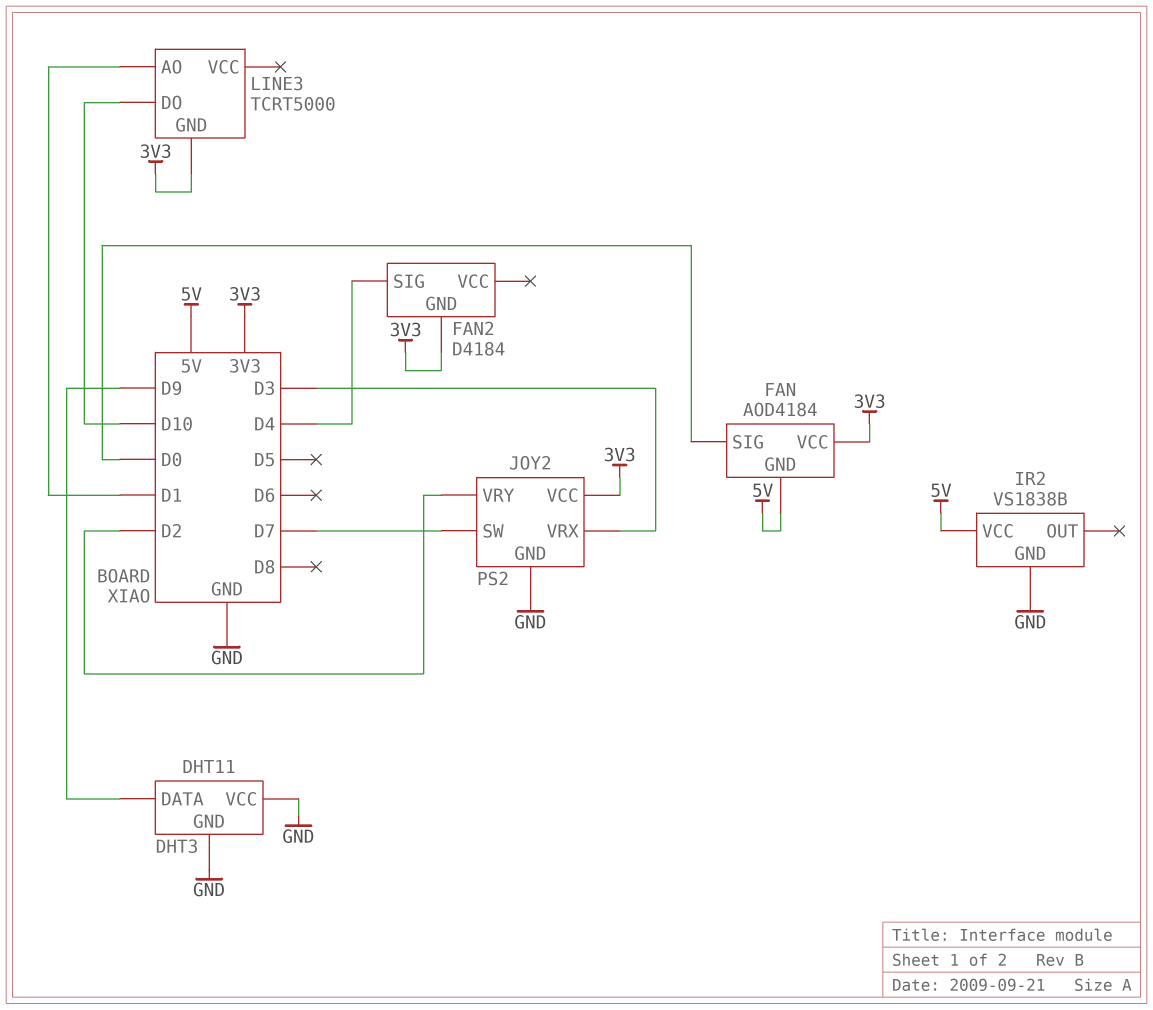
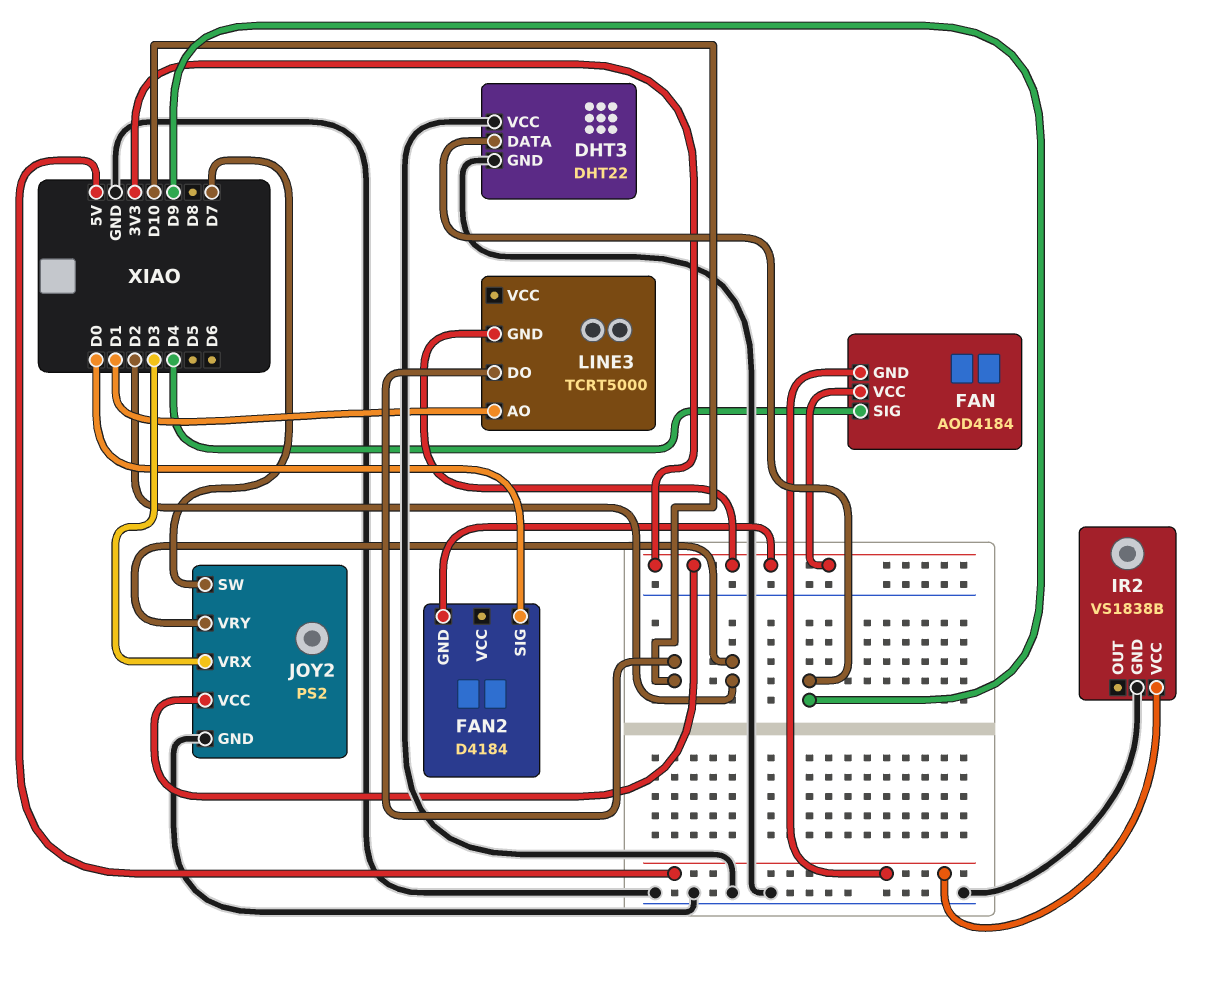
DHT3: DHT11 -> DHT22
FAN pin SIG: D0 -> D4
FAN2 pin SIG: D4 -> D0

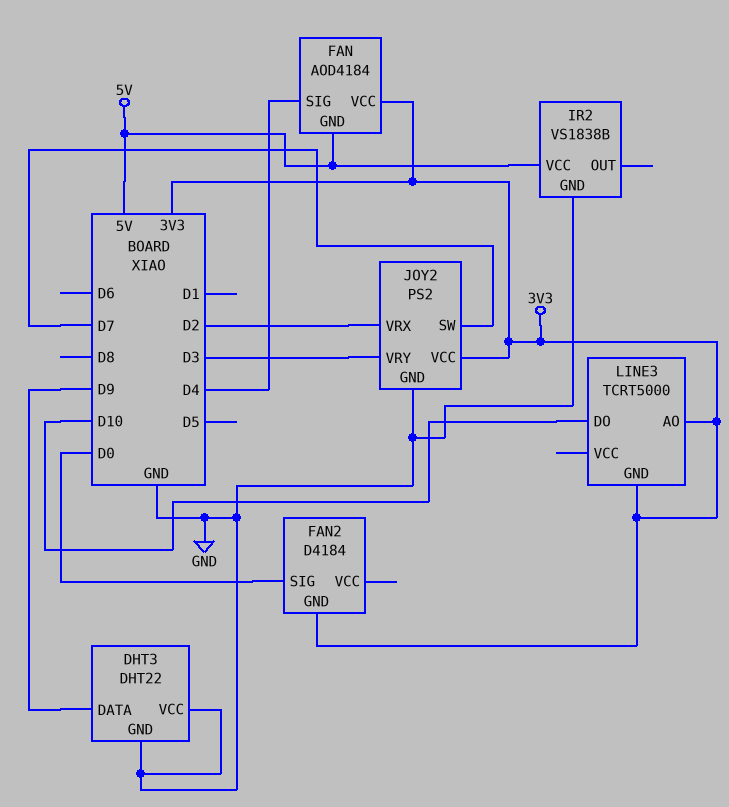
JOY2 pin VRX: D3 -> D2
JOY2 pin VRY: D2 -> D3
LINE3 pin AO: D1 -> 3V3

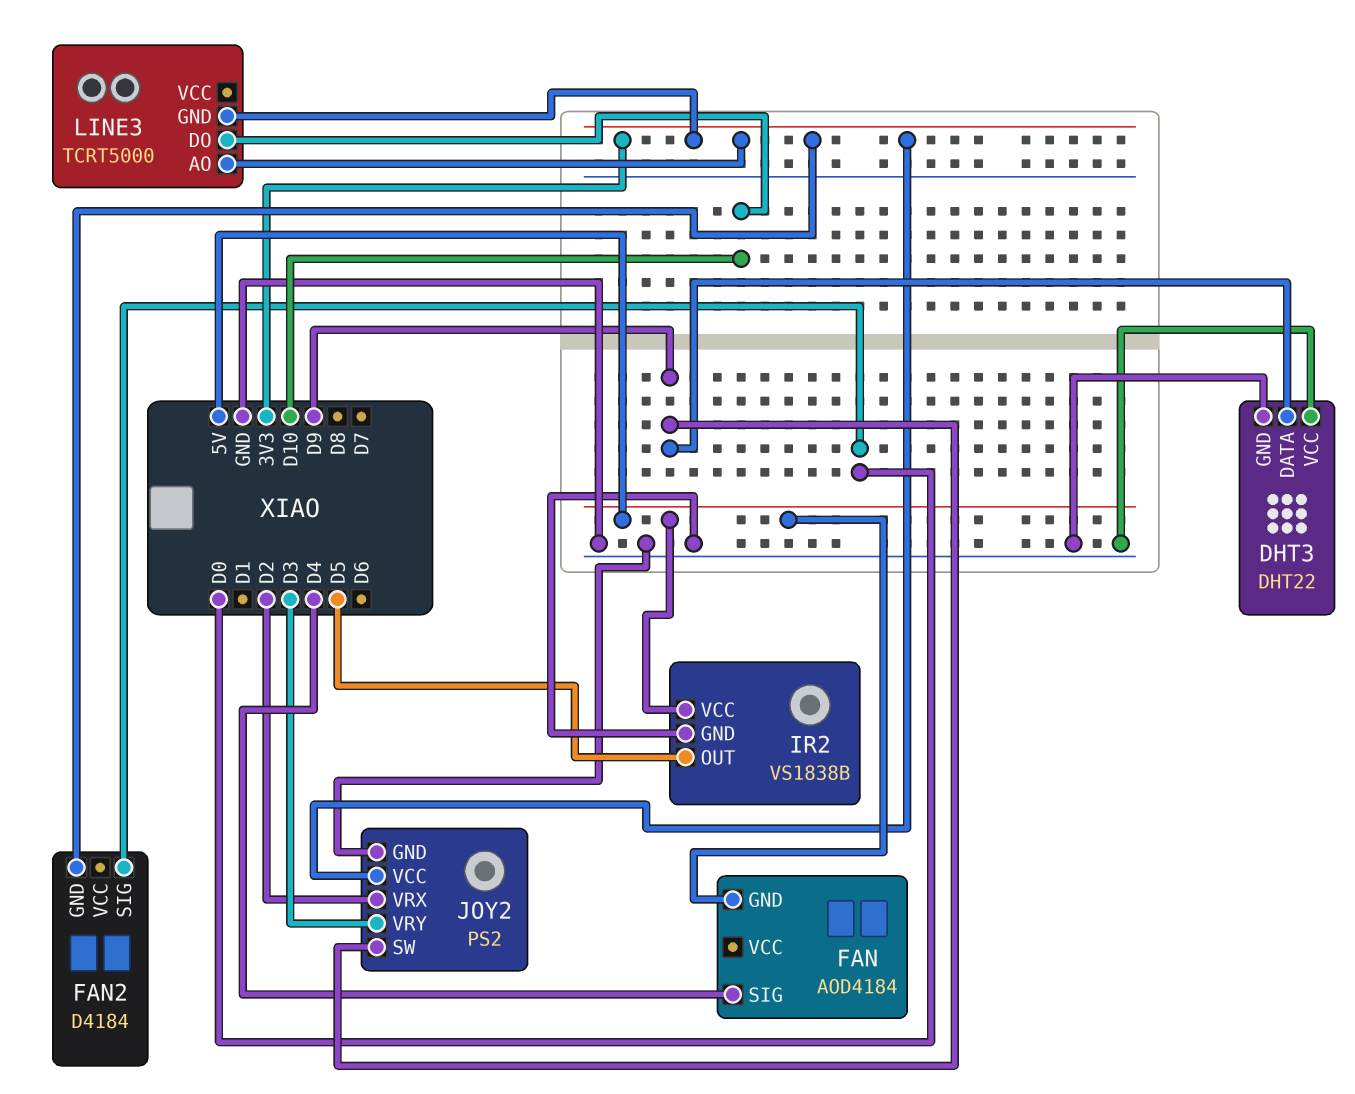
FAN pin VCC: 3V3 -> none
IR2 pin OUT: none -> D5
JOY2 pin SW: D7 -> D9

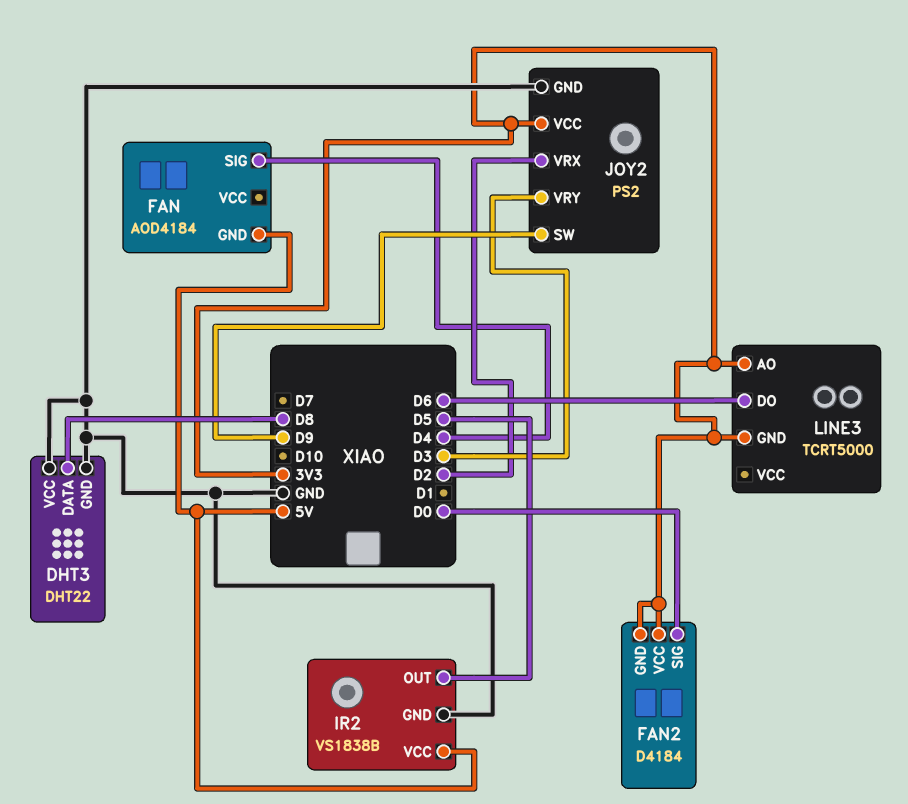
DHT3 pin DATA: D9 -> D8
FAN2 pin VCC: none -> 3V3
LINE3 pin DO: D10 -> D6

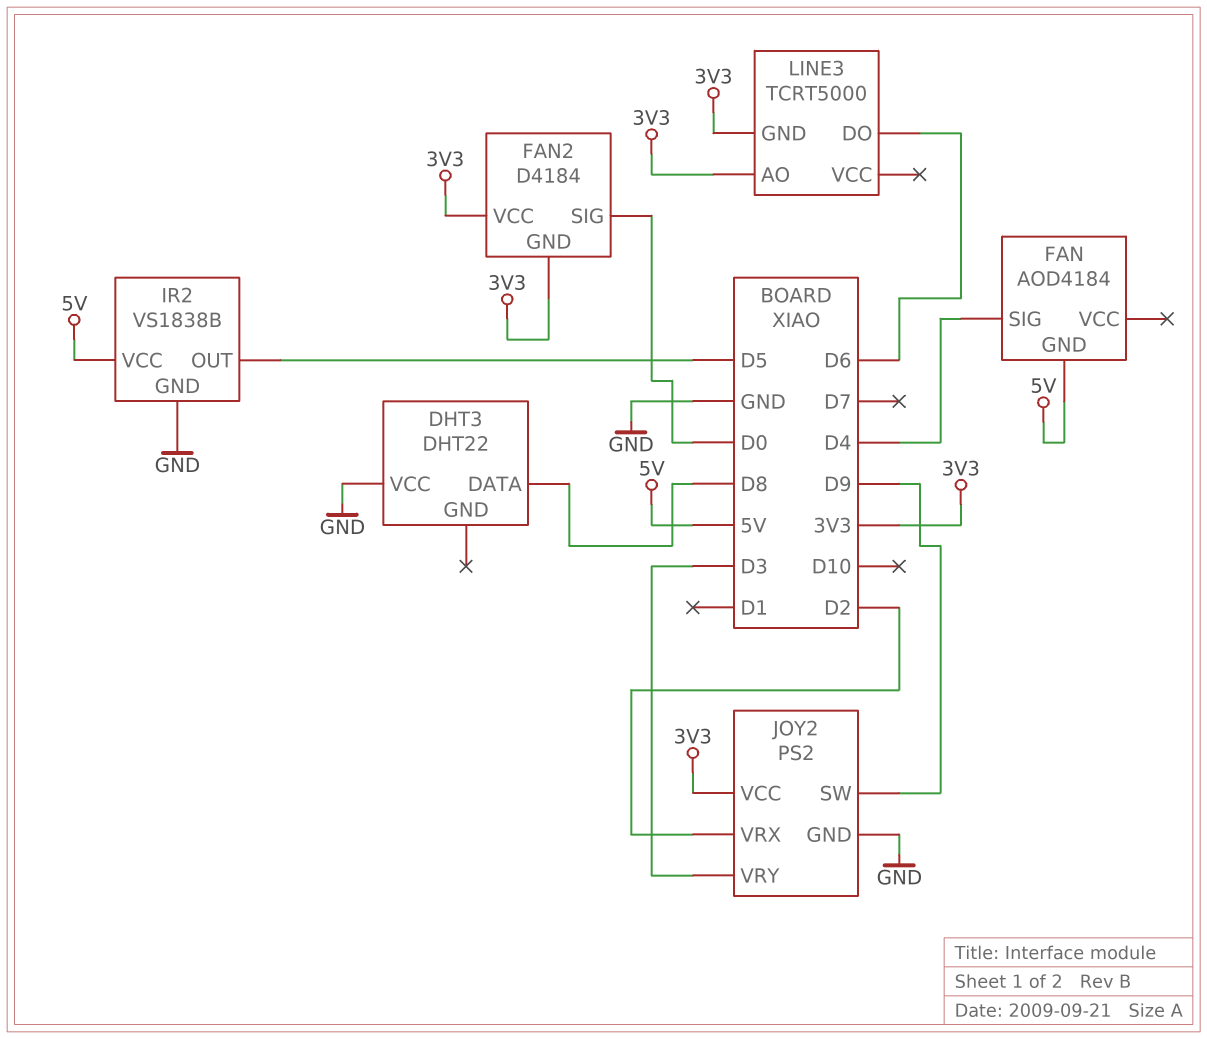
DHT3 pin GND: GND -> none

